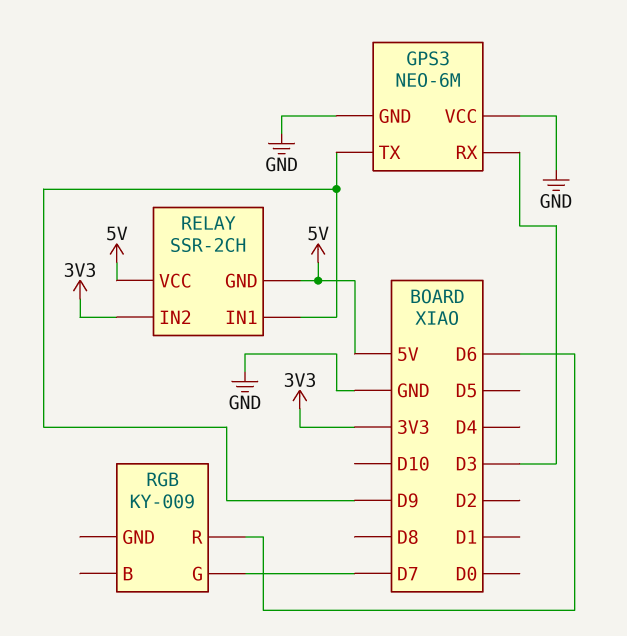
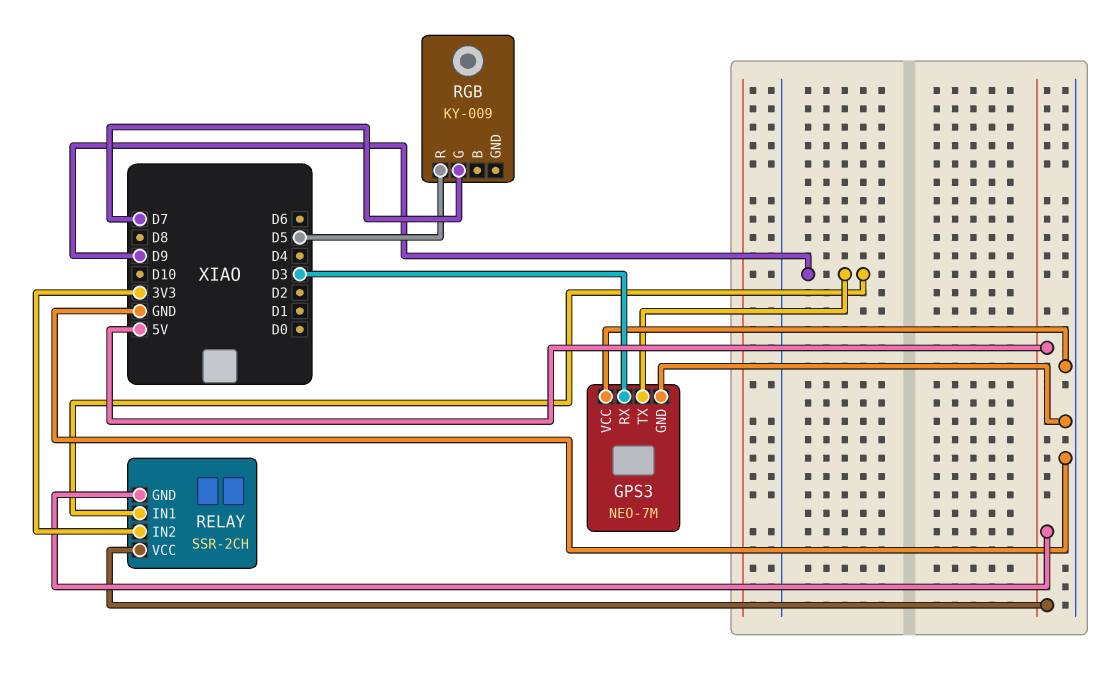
GPS3: NEO-6M -> NEO-7M
RGB pin R: D6 -> D5

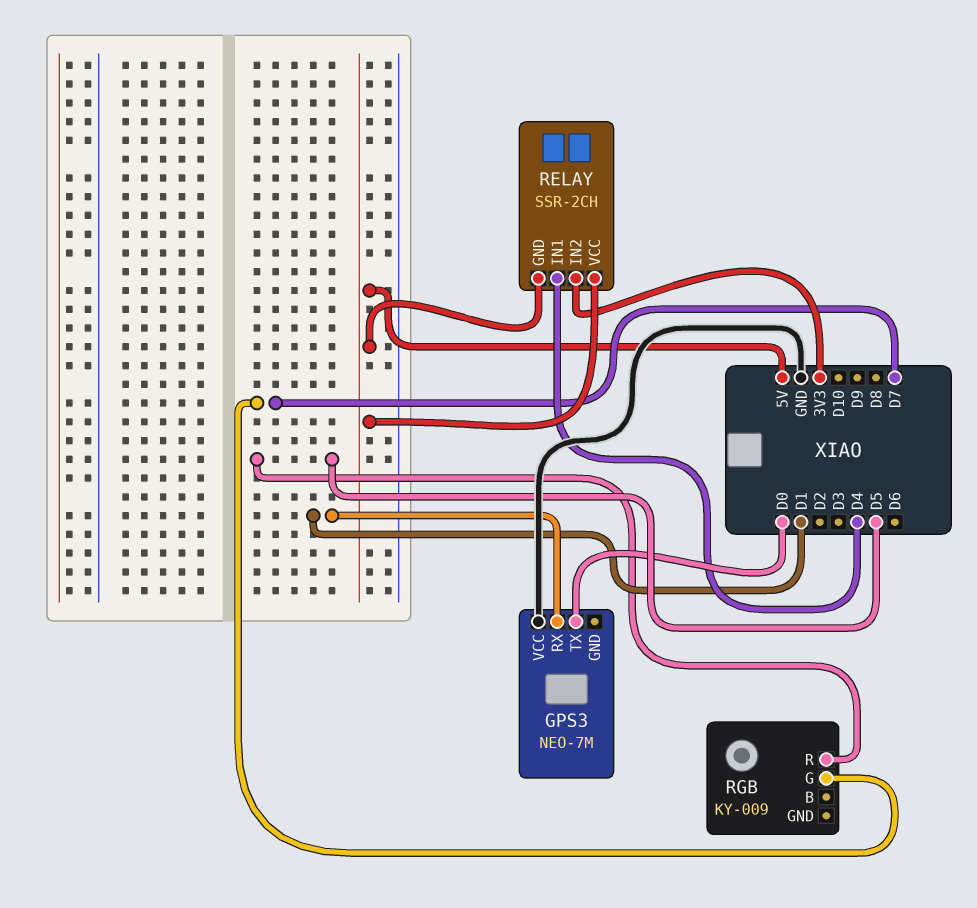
GPS3 pin GND: GND -> none
GPS3 pin RX: D3 -> D1
GPS3 pin TX: D9 -> D0
RELAY pin IN1: D9 -> D4

